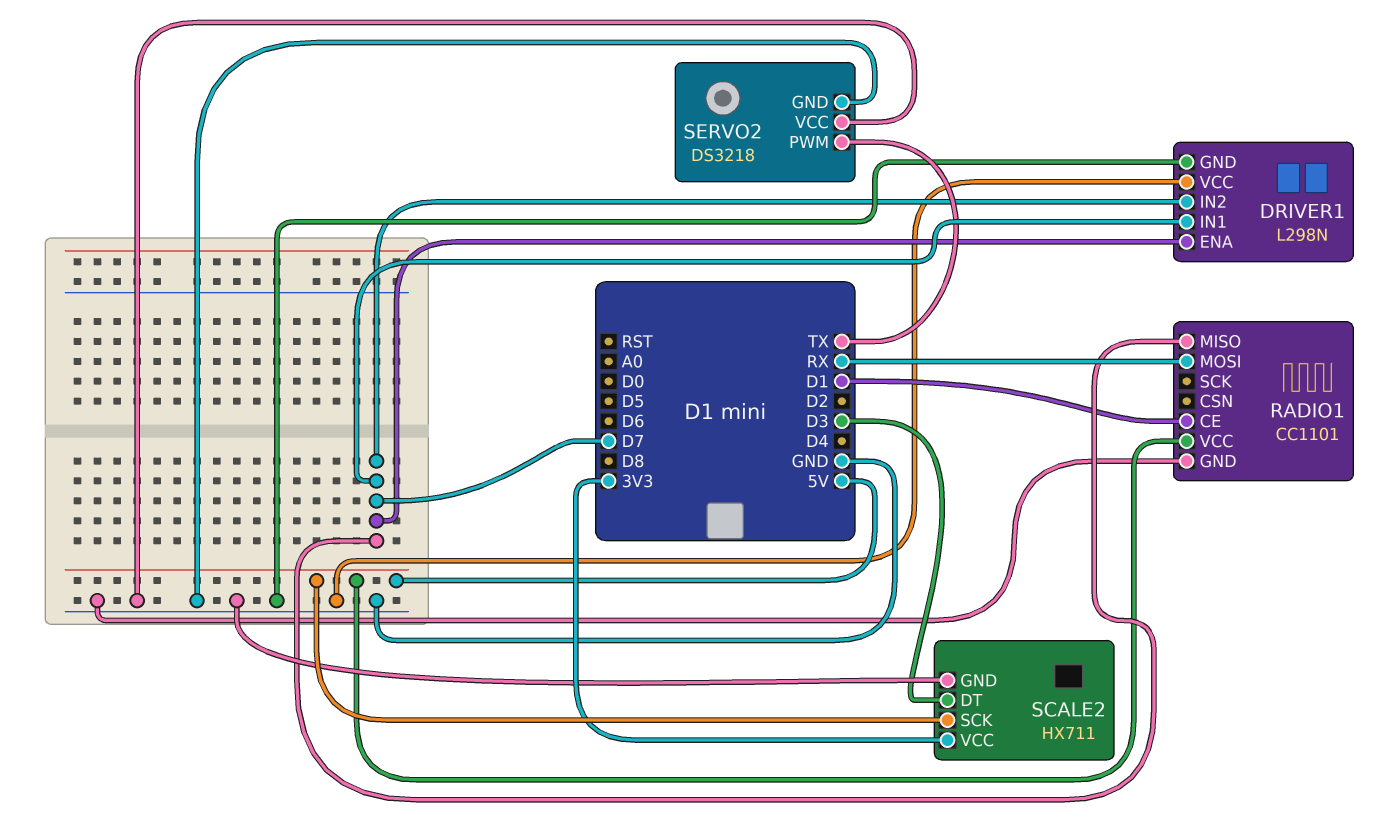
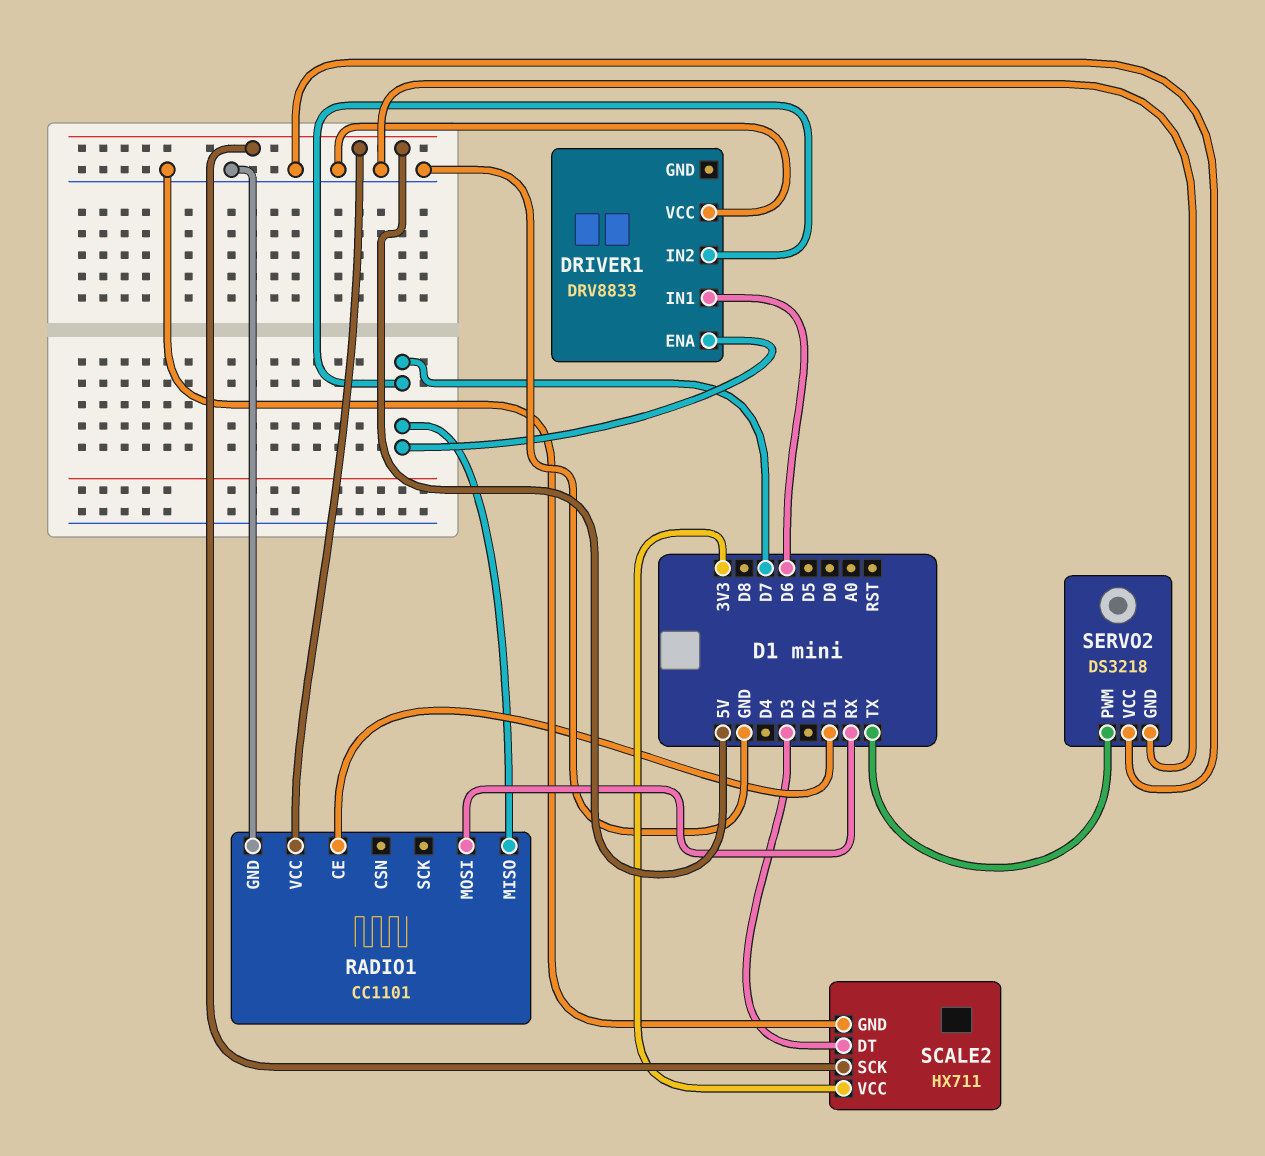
DRIVER1: L298N -> DRV8833
DRIVER1 pin GND: GND -> none
DRIVER1 pin IN1: D7 -> D6

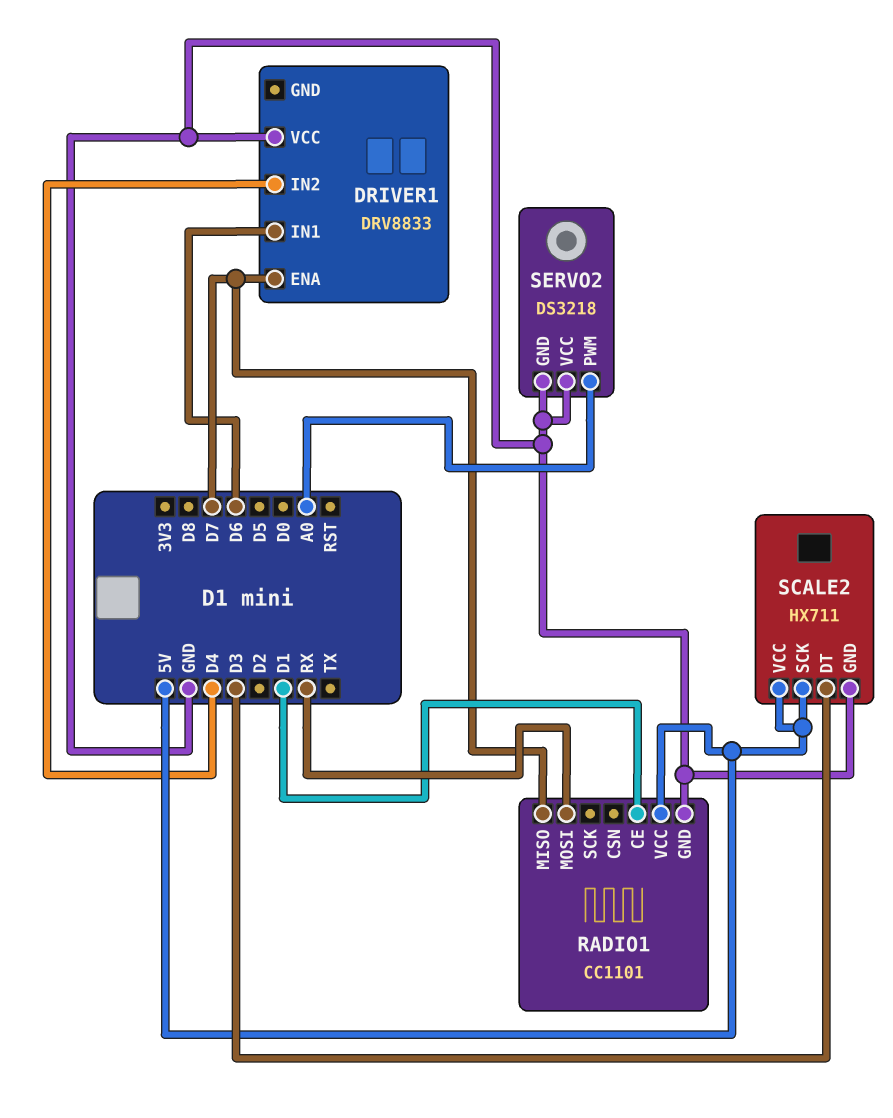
DRIVER1 pin IN2: D7 -> D4
SCALE2 pin VCC: 3V3 -> 5V
SERVO2 pin PWM: TX -> A0

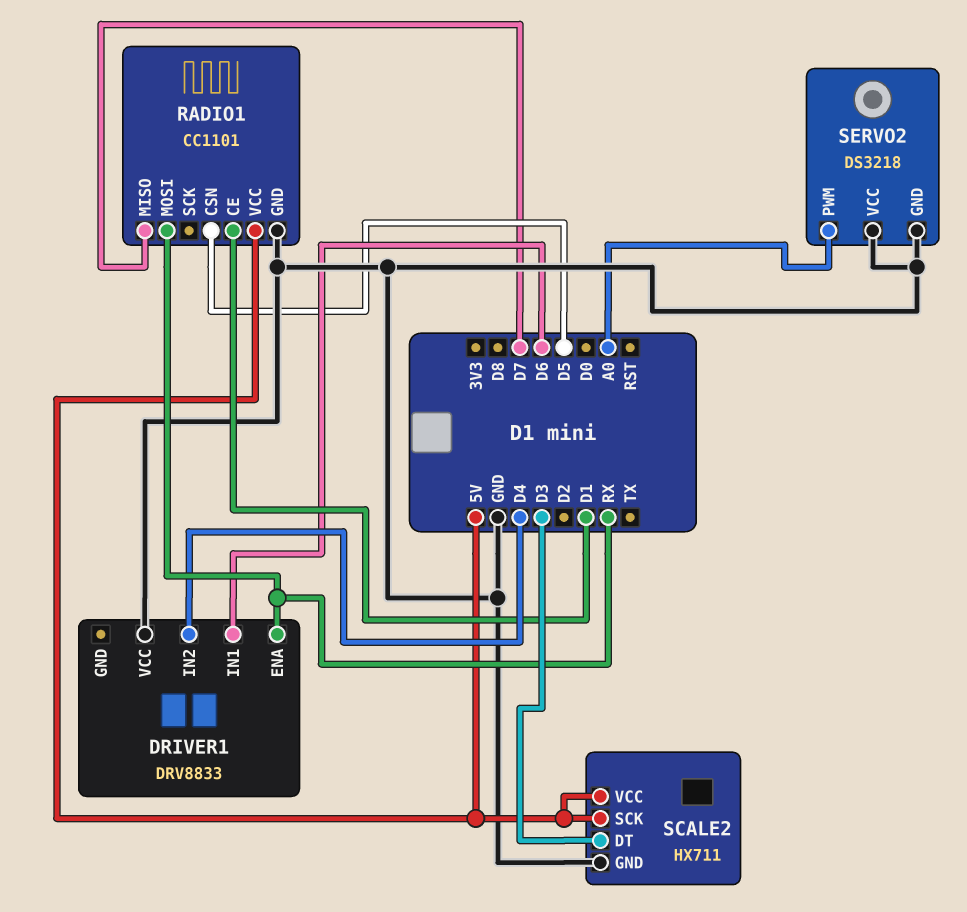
DRIVER1 pin ENA: D7 -> RX
RADIO1 pin CSN: none -> D5

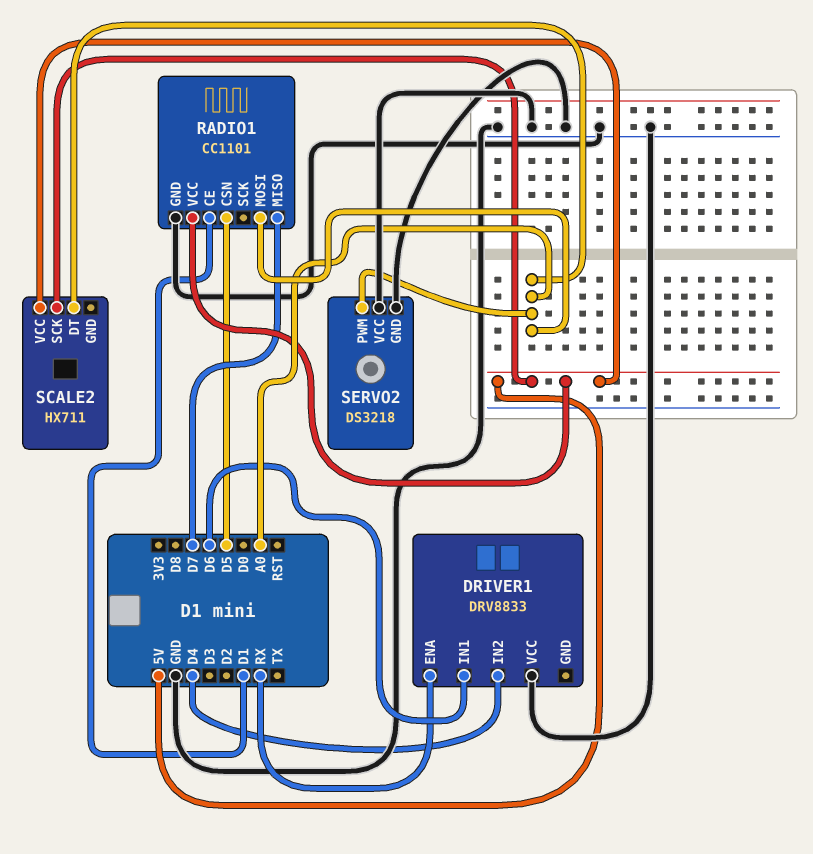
RADIO1 pin MOSI: RX -> A0
SCALE2 pin DT: D3 -> A0
SCALE2 pin GND: GND -> none

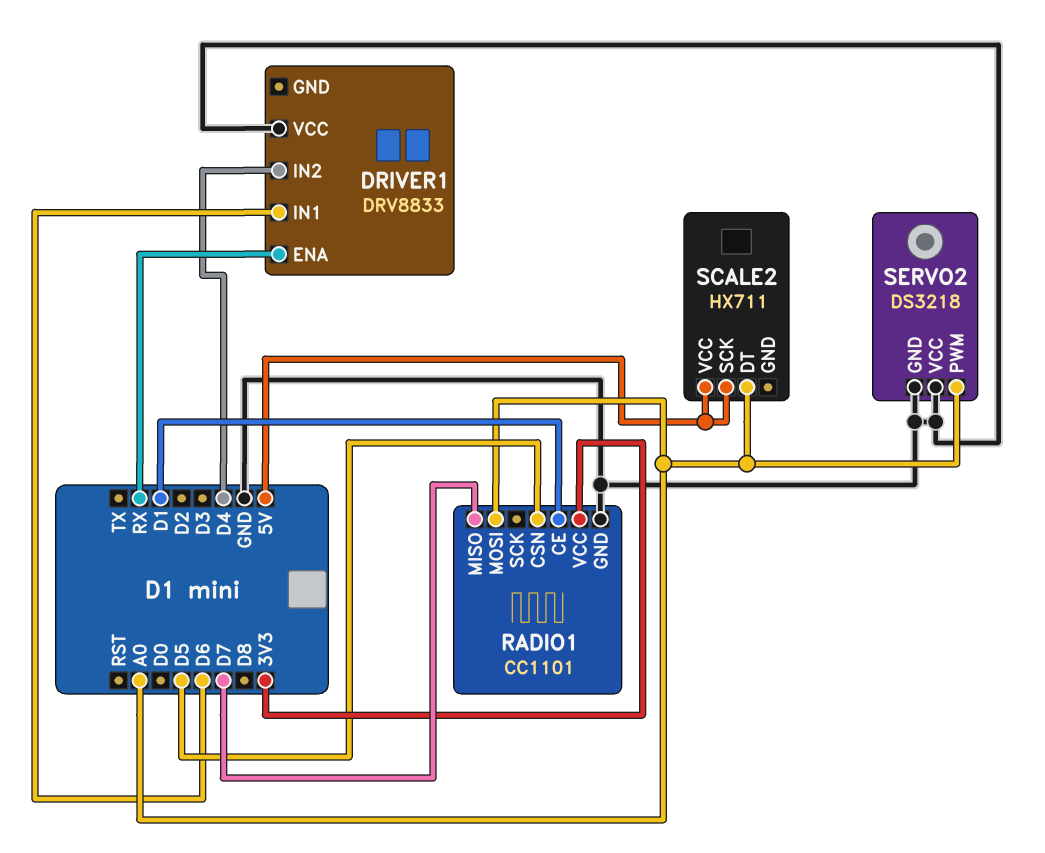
RADIO1 pin VCC: 5V -> 3V3

